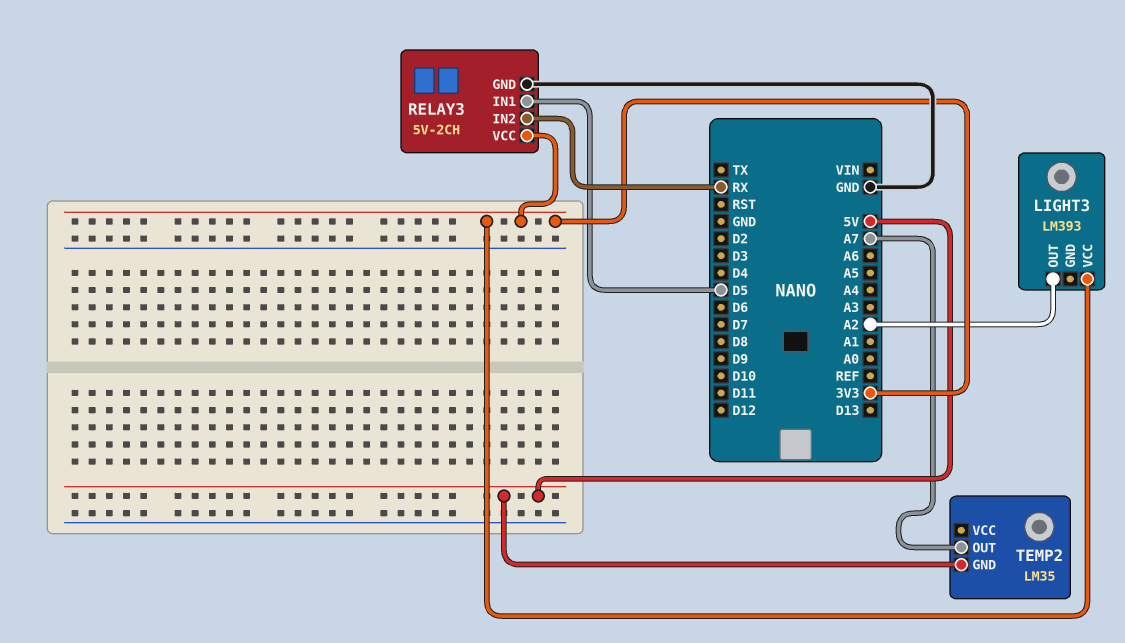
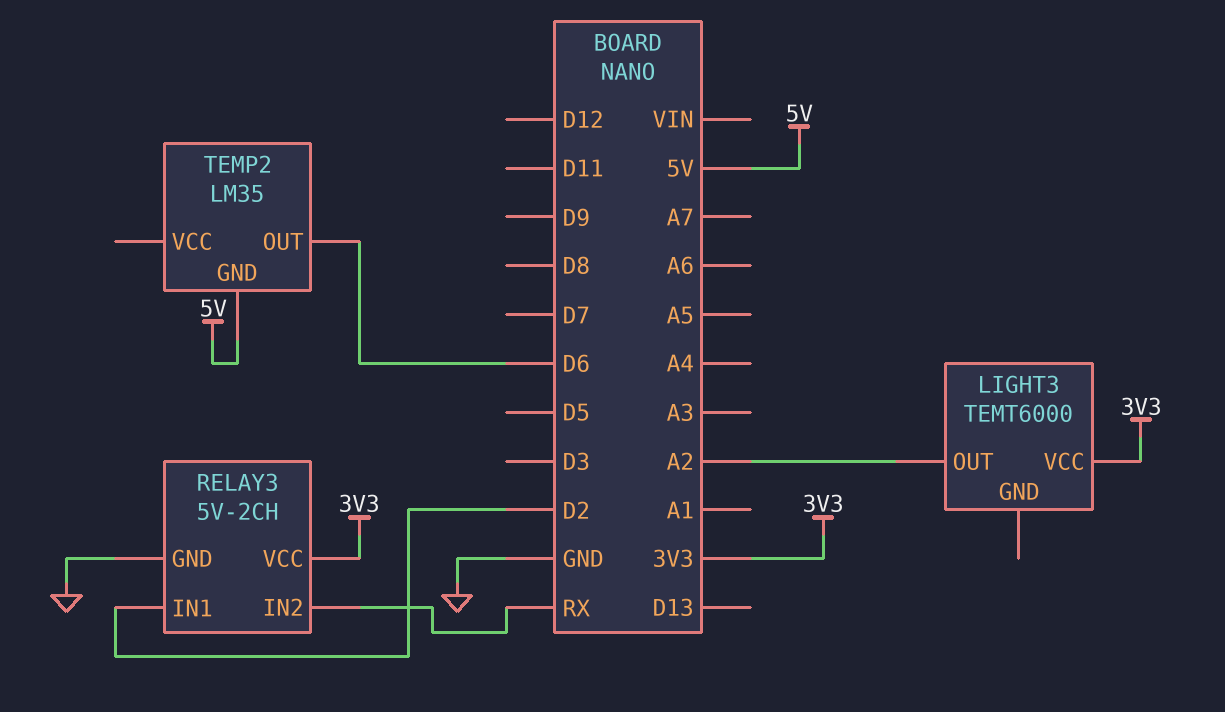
LIGHT3: LM393 -> TEMT6000
RELAY3 pin IN1: D5 -> D2
TEMP2 pin OUT: A7 -> D6

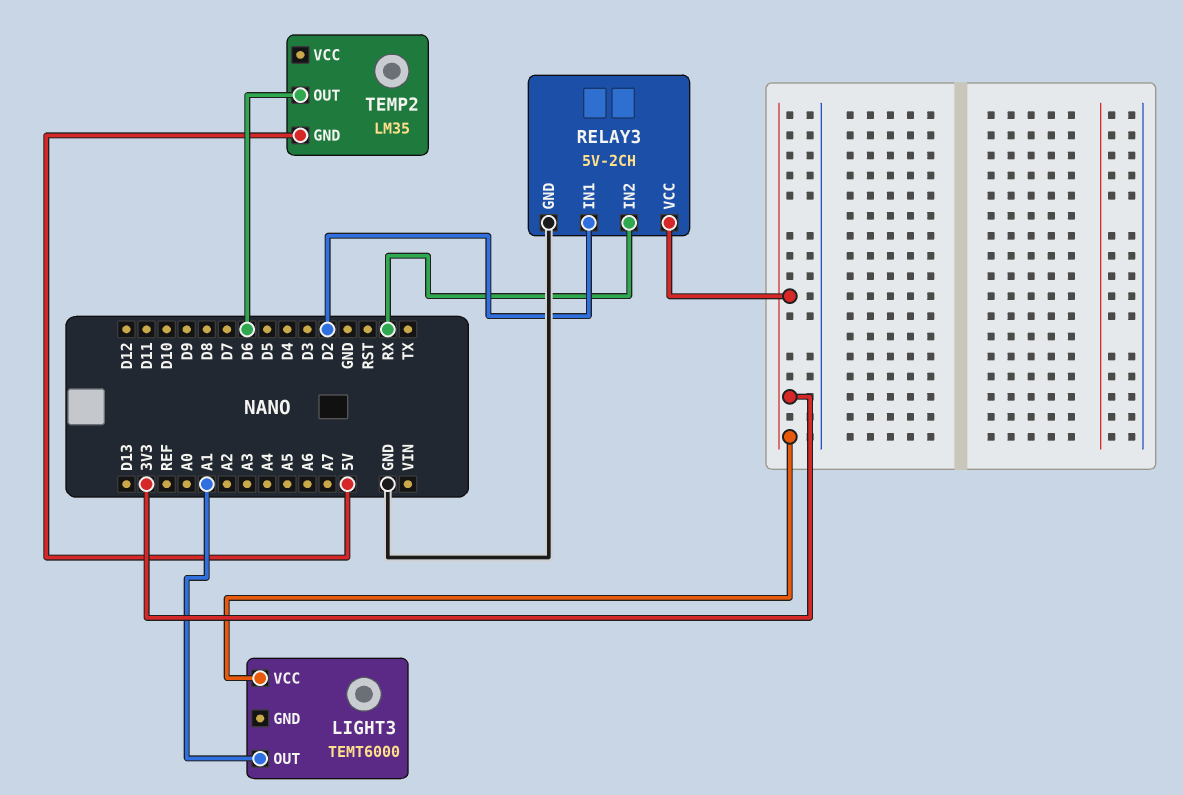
LIGHT3 pin OUT: A2 -> A1

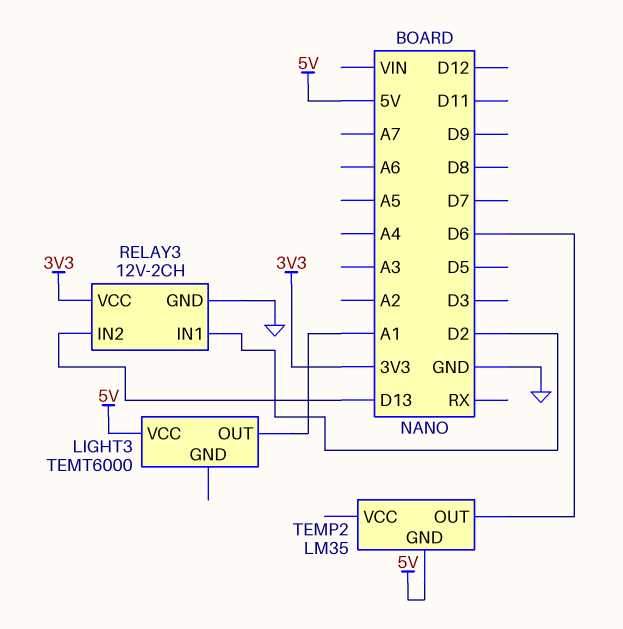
LIGHT3 pin VCC: 3V3 -> 5V
RELAY3: 5V-2CH -> 12V-2CH
RELAY3 pin IN2: RX -> D13

